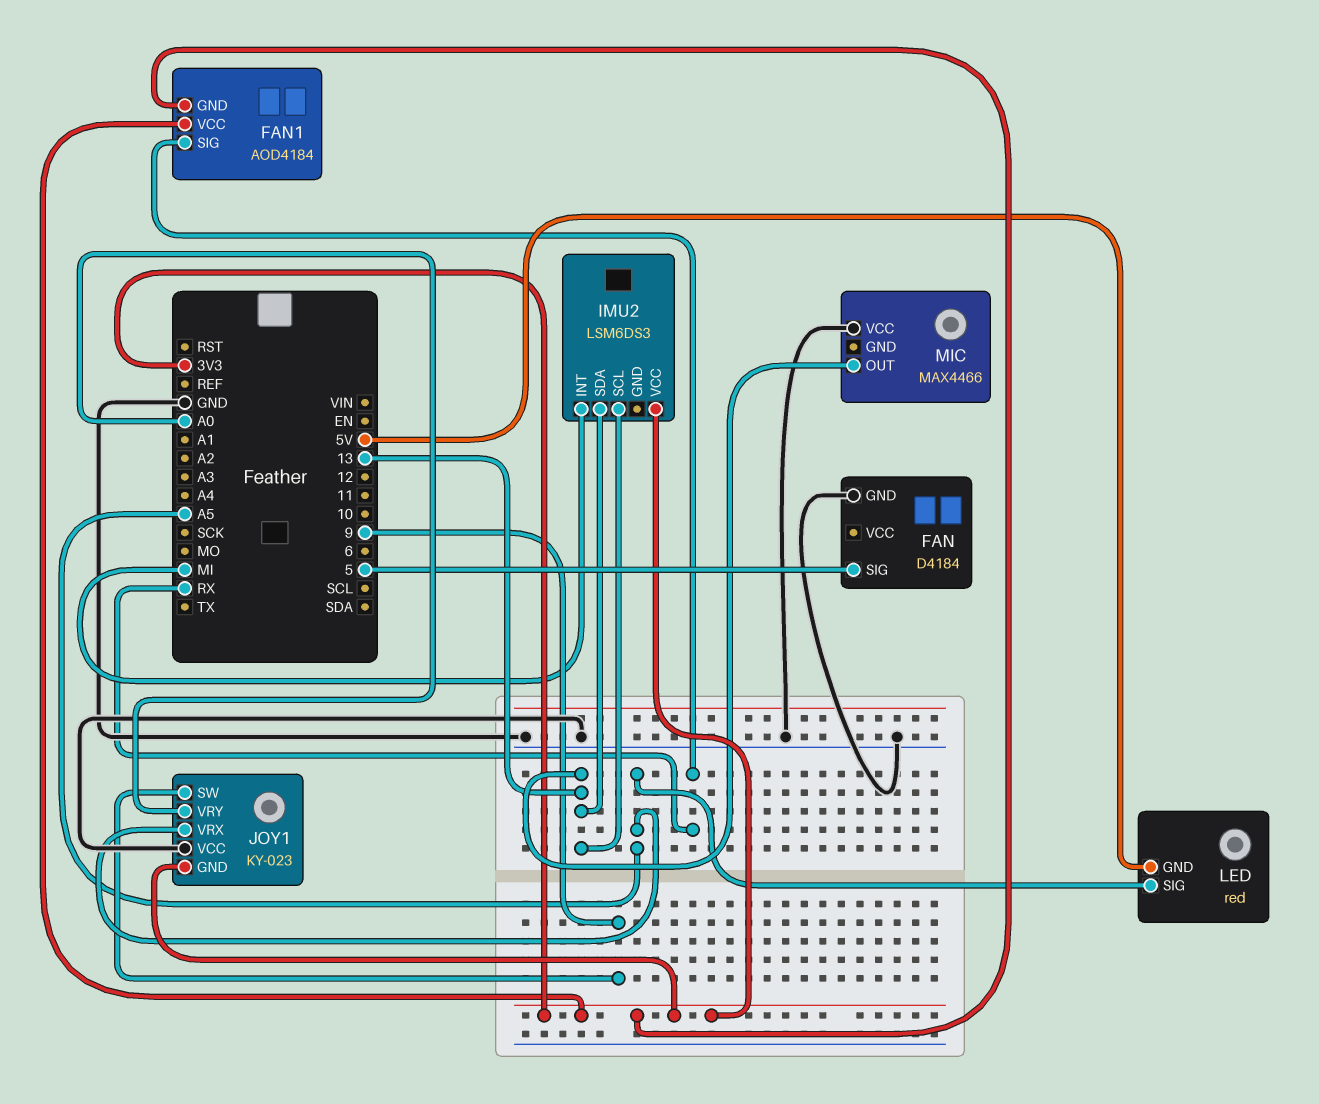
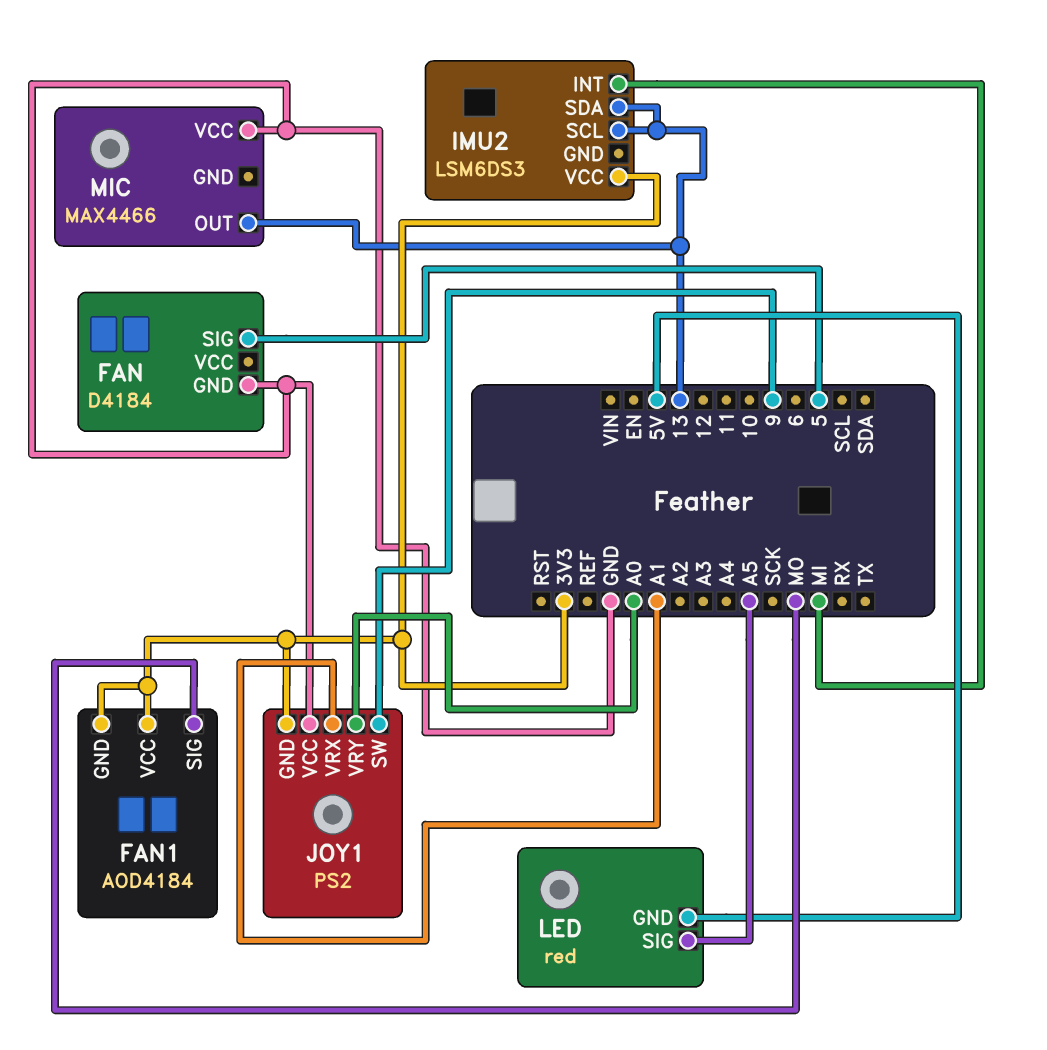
FAN1 pin SIG: RX -> MO
JOY1: KY-023 -> PS2
JOY1 pin VRX: A5 -> A1

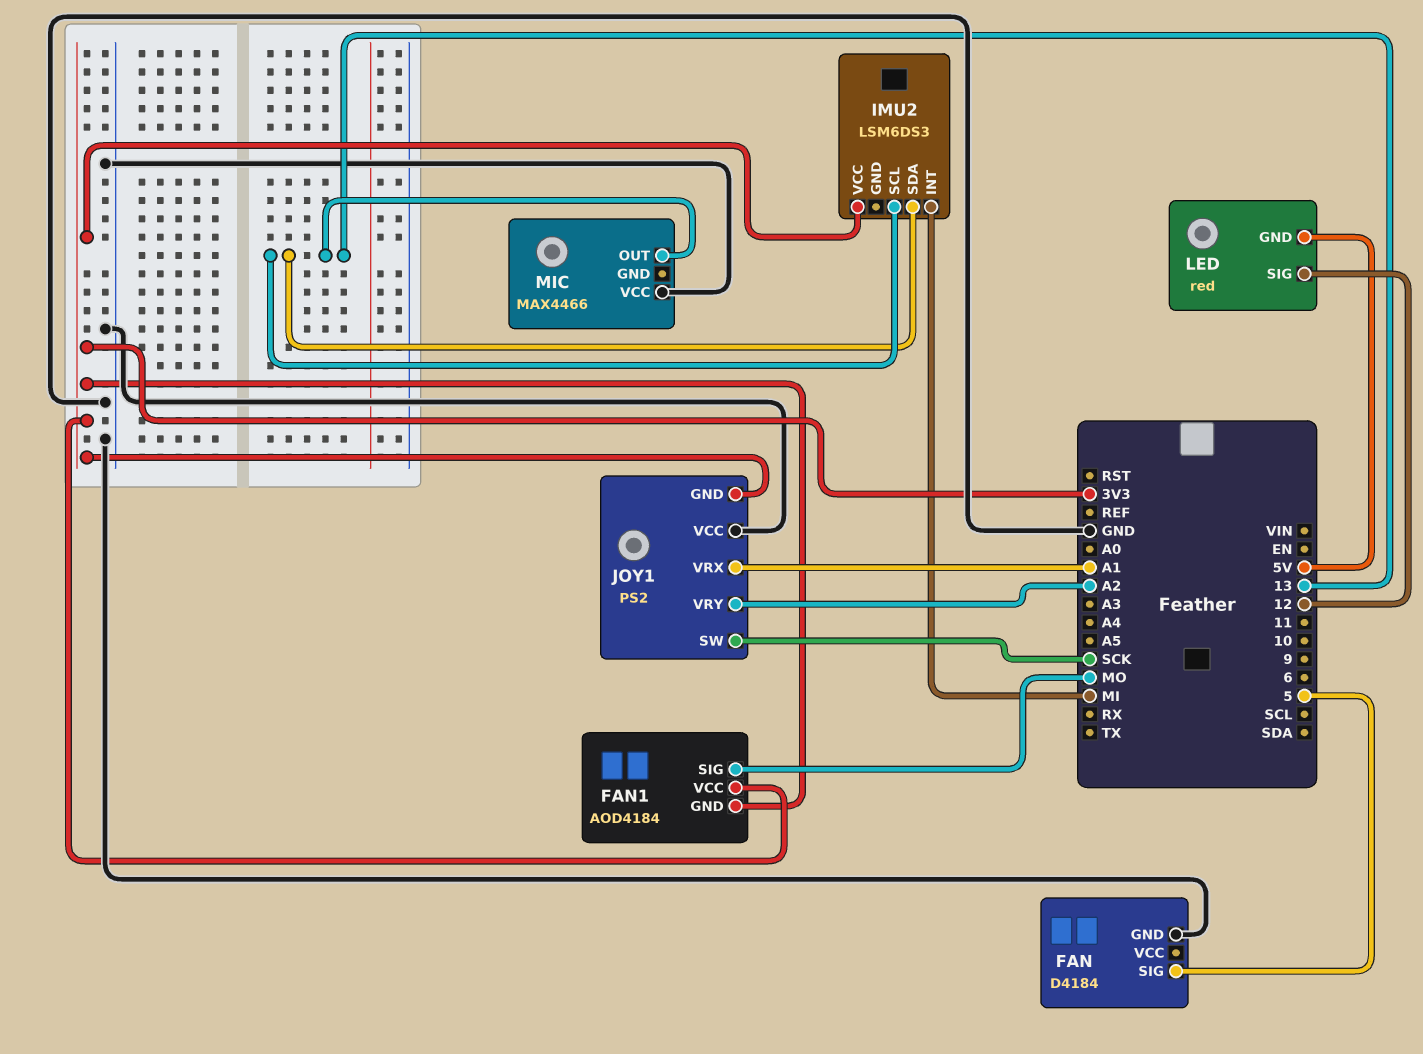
JOY1 pin SW: 9 -> SCK
JOY1 pin VRY: A0 -> A2
LED pin SIG: A5 -> 12

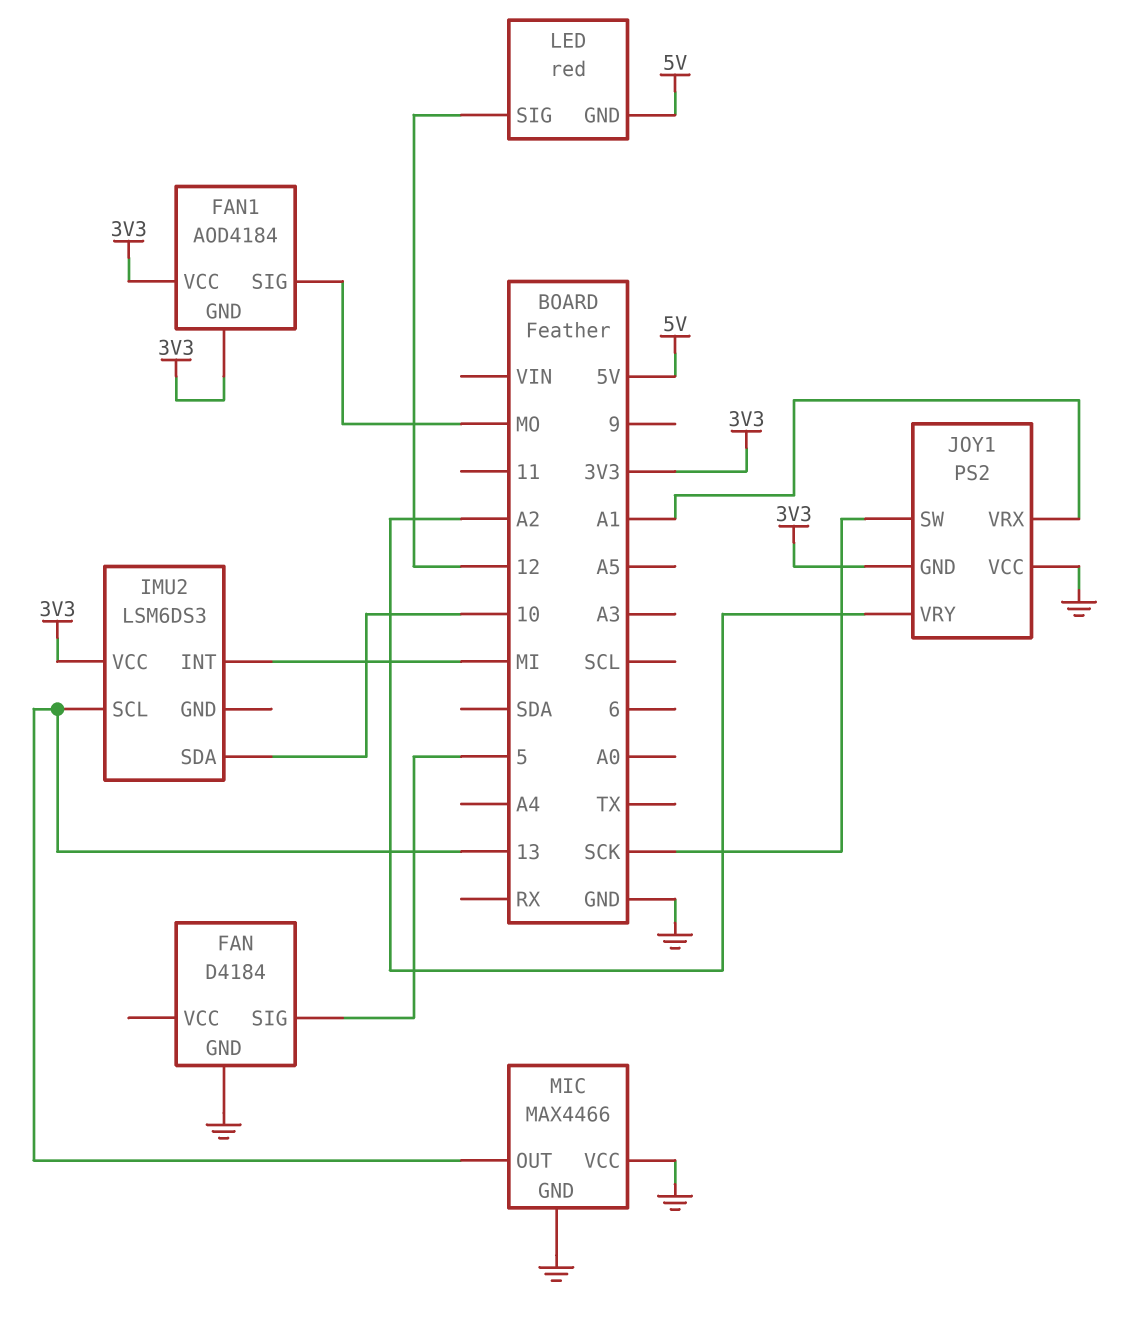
IMU2 pin SDA: 13 -> 10
MIC pin GND: none -> GND

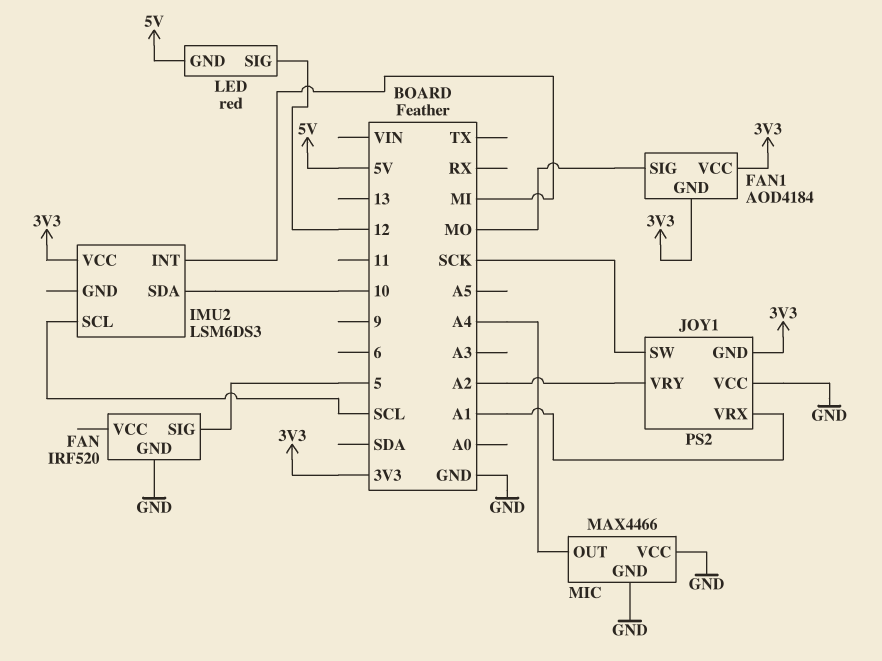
FAN: D4184 -> IRF520
IMU2 pin SCL: 13 -> SCL
MIC pin OUT: 13 -> A4

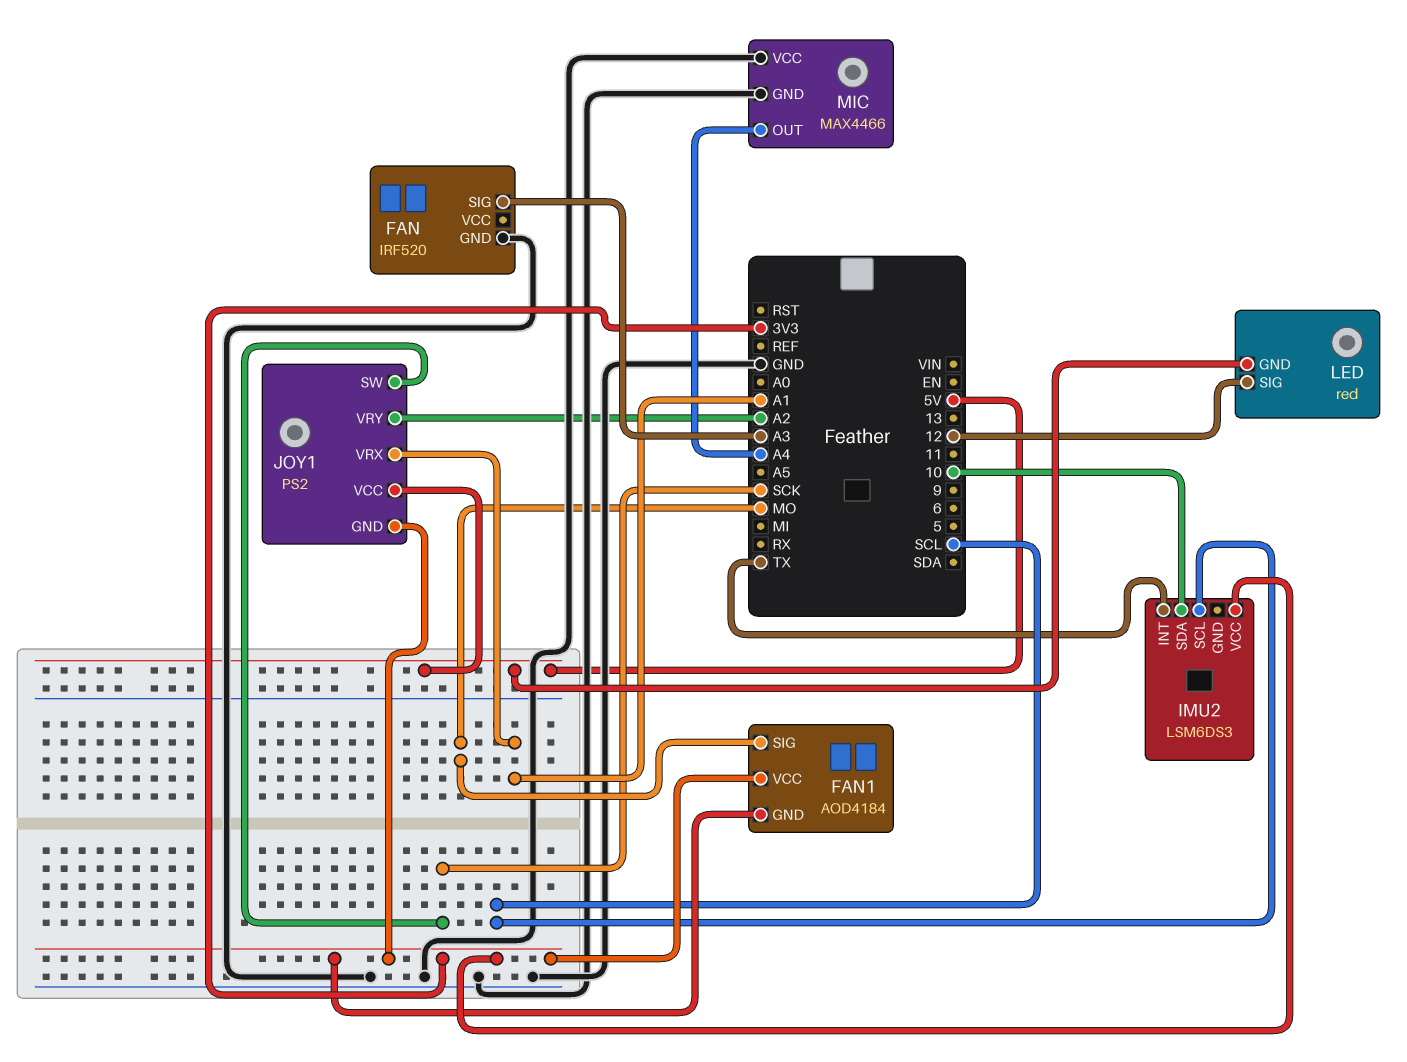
FAN pin SIG: 5 -> A3
IMU2 pin INT: MI -> TX
JOY1 pin VCC: GND -> 5V

